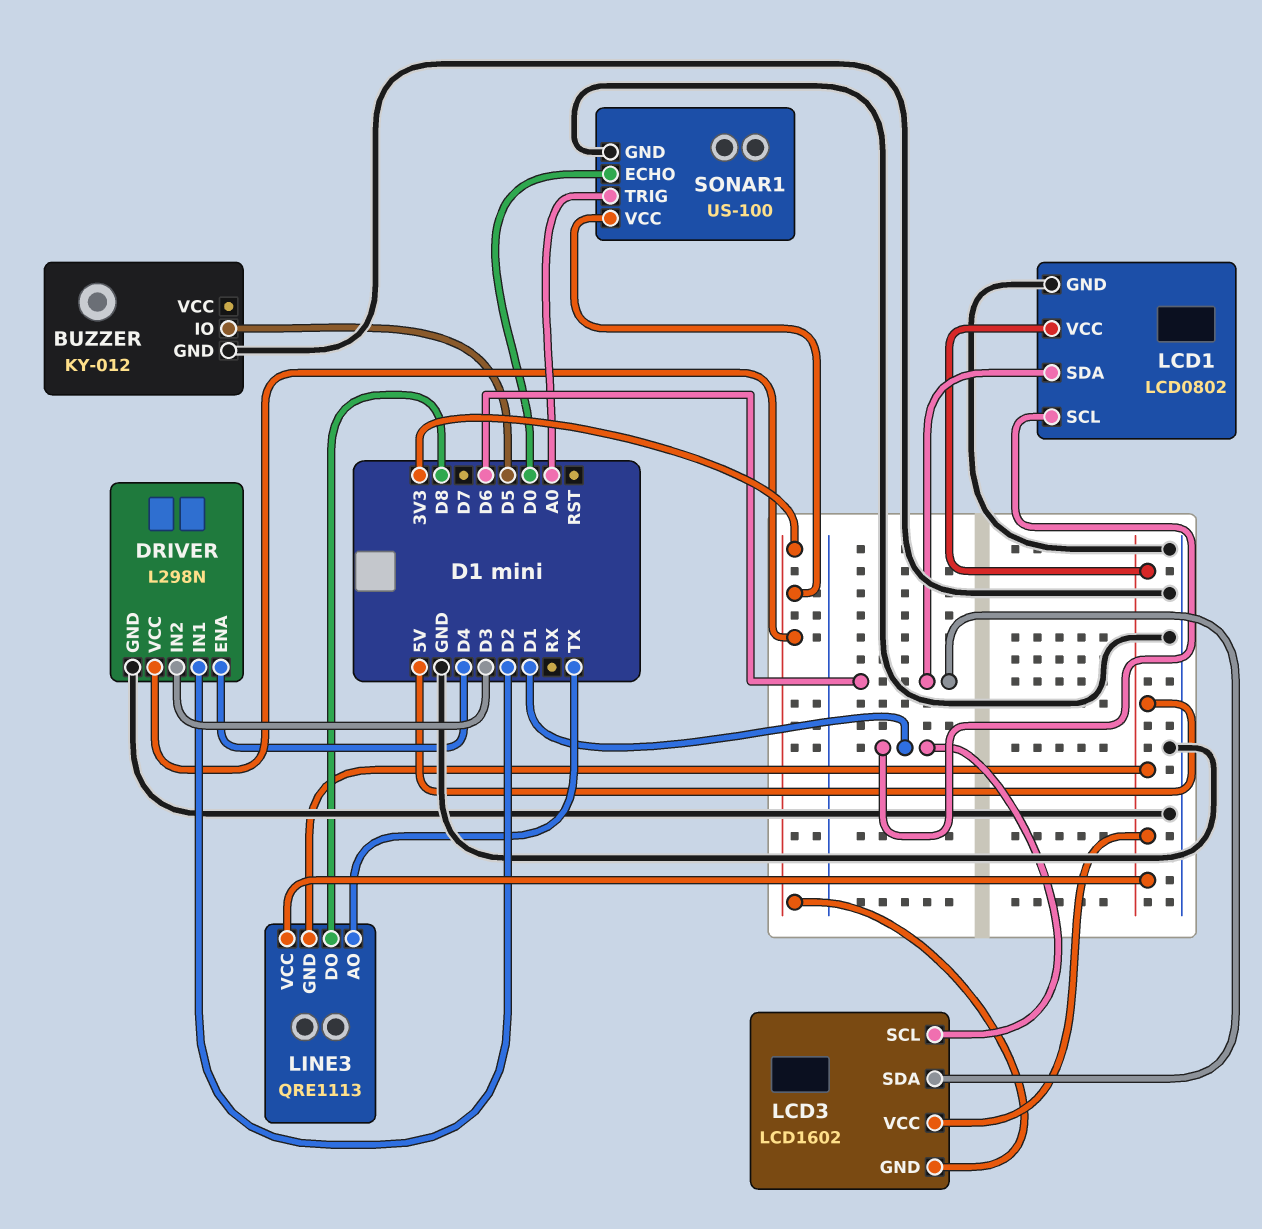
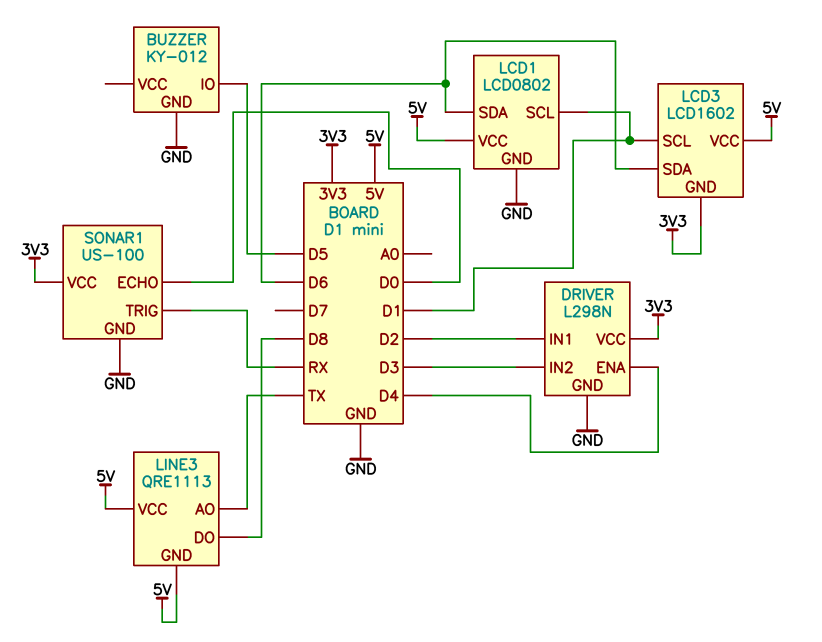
SONAR1 pin TRIG: A0 -> RX

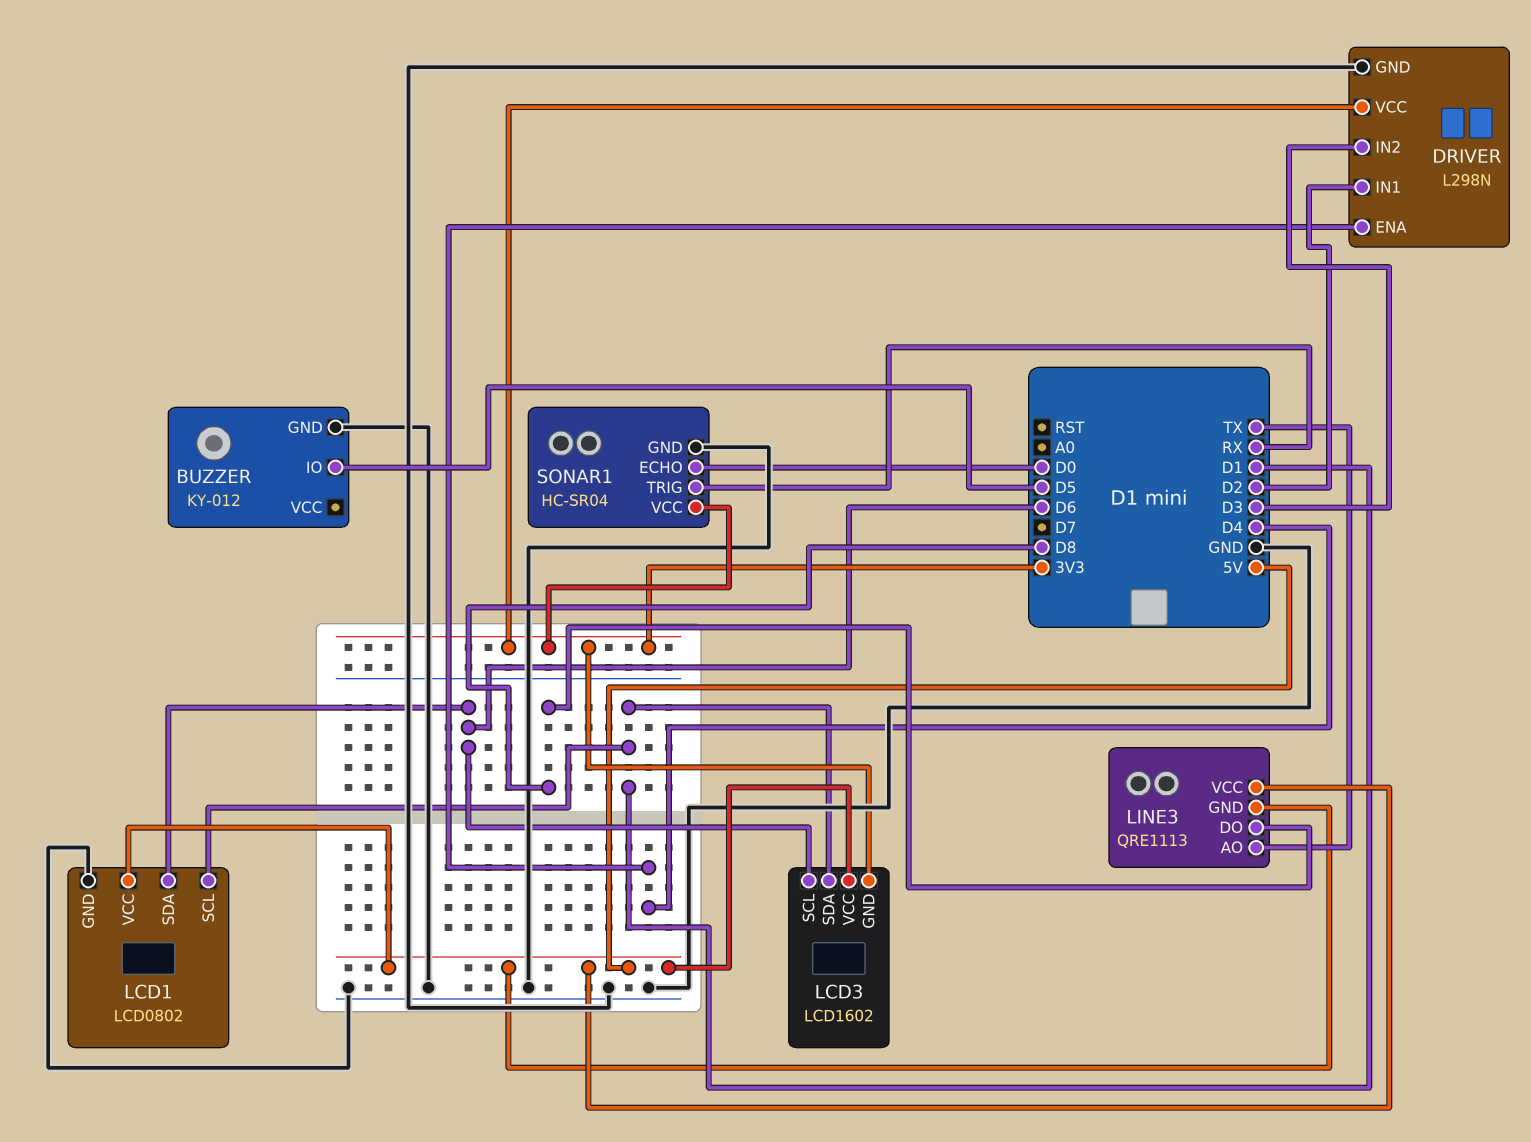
LCD3 pin SCL: D1 -> D6
LCD3 pin SDA: D6 -> D1
SONAR1: US-100 -> HC-SR04

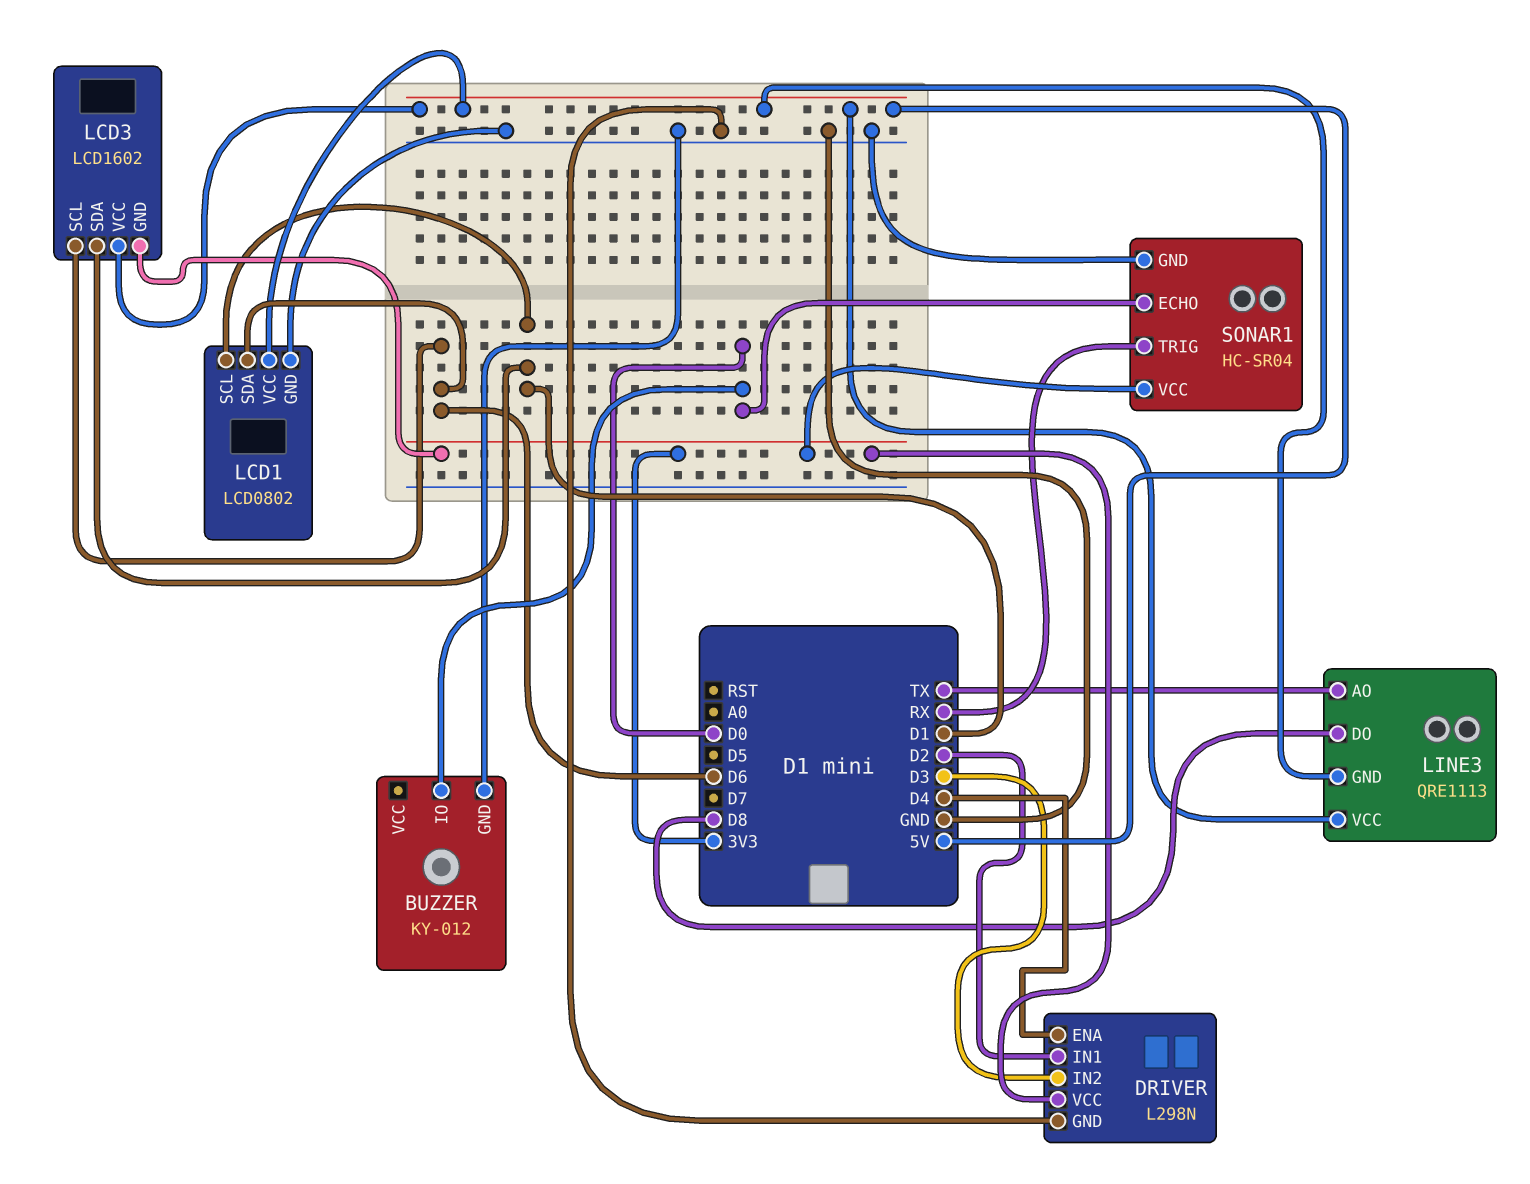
BUZZER pin IO: D5 -> D0

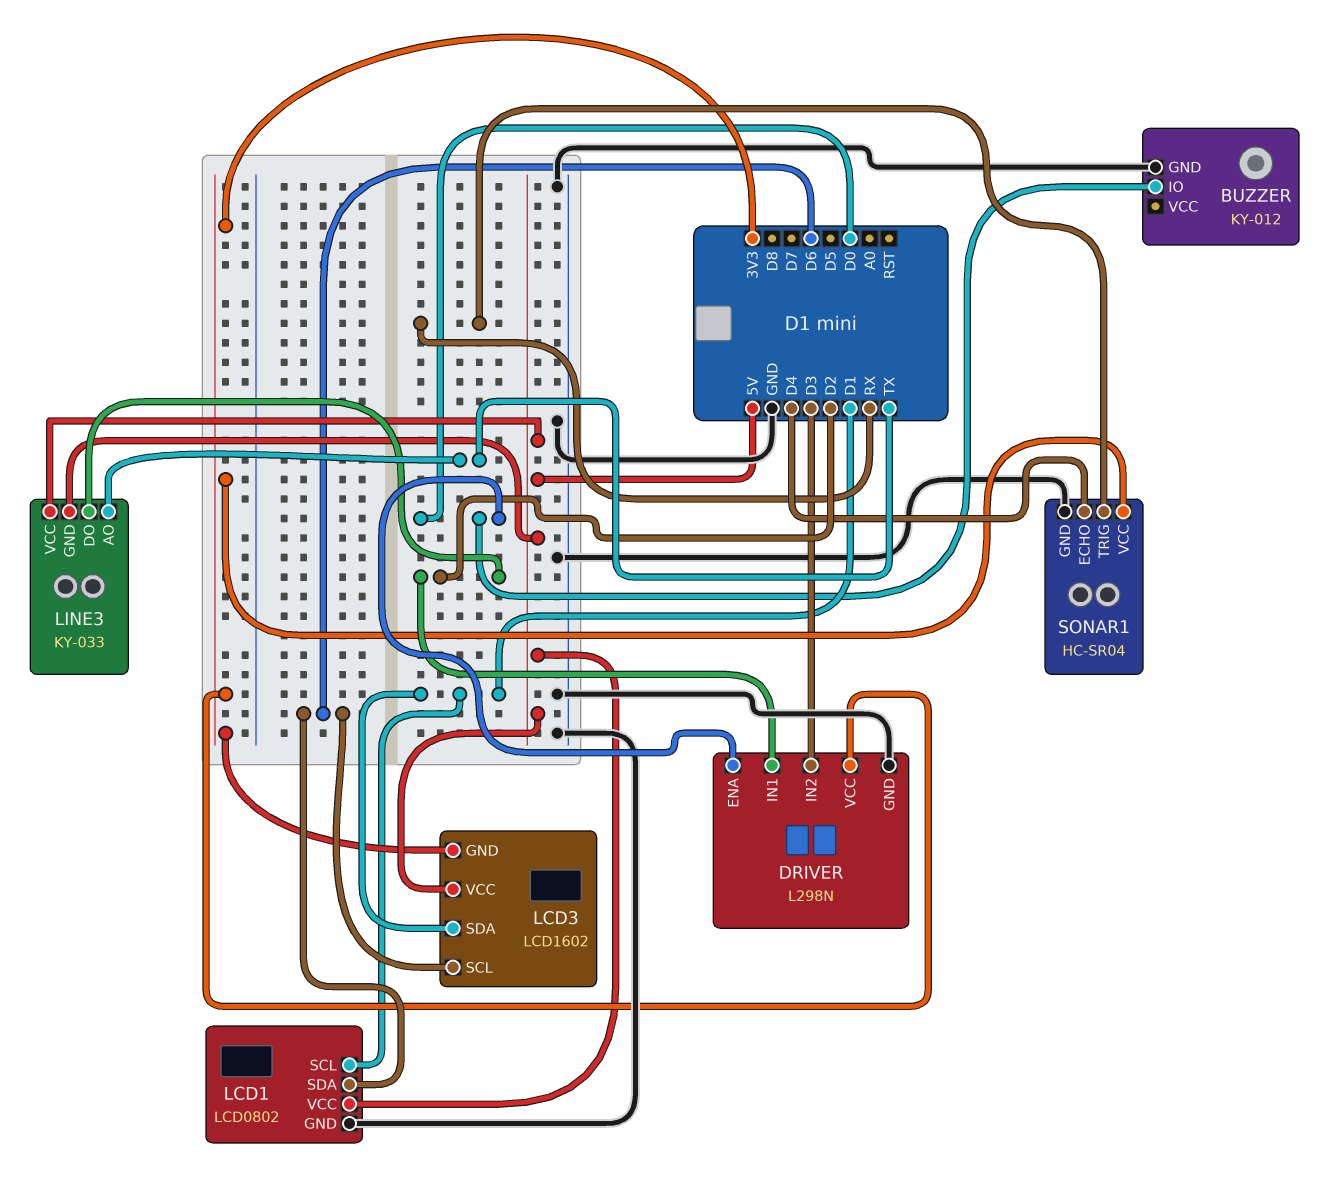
DRIVER pin ENA: D4 -> D0
LINE3: QRE1113 -> KY-033
LINE3 pin DO: D8 -> D2
SONAR1 pin ECHO: D0 -> D4

